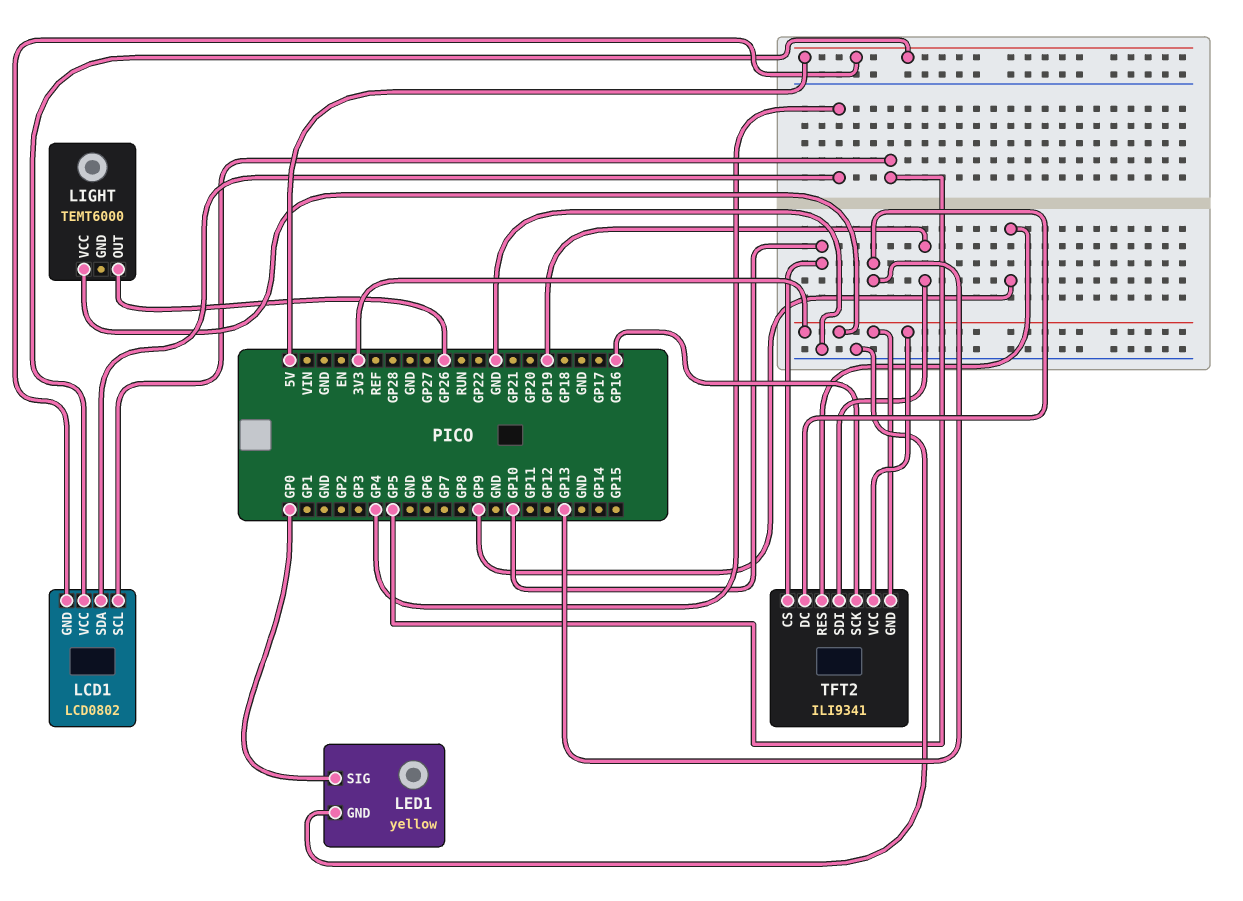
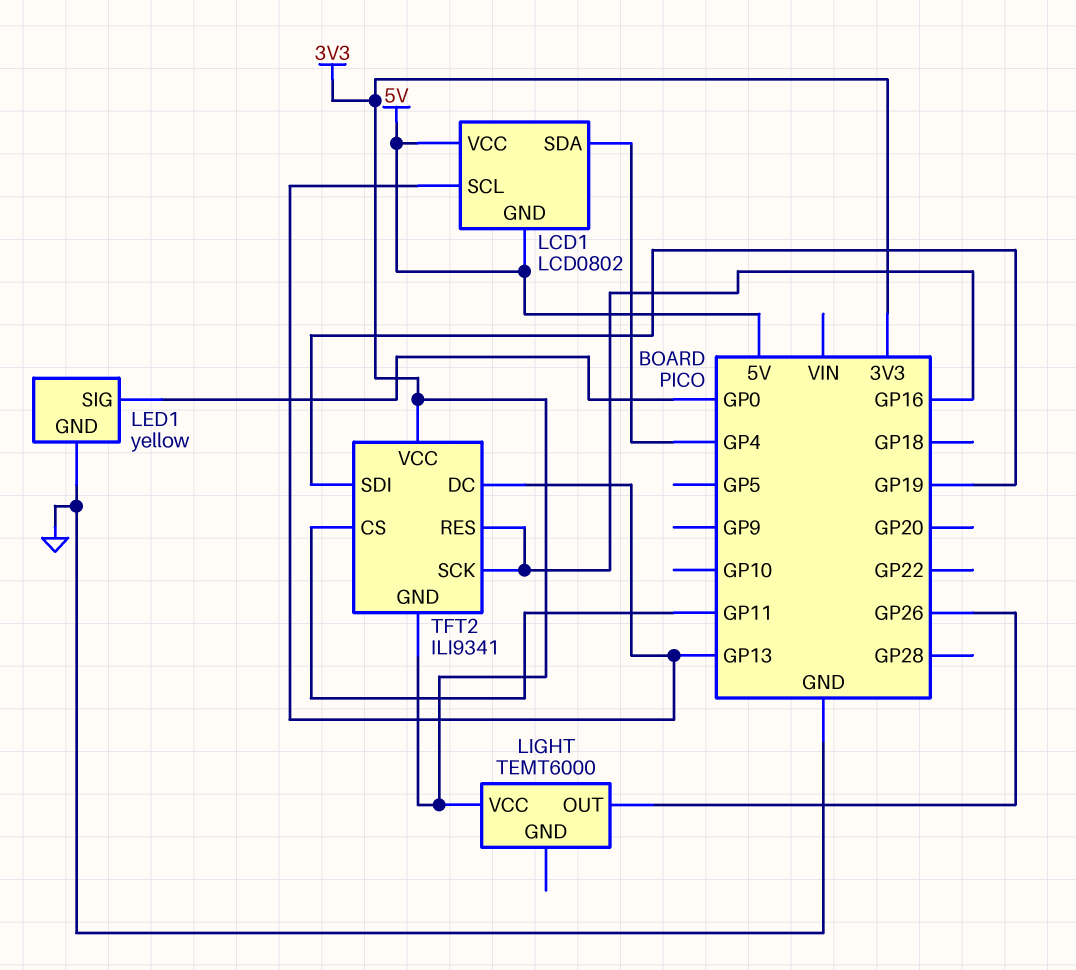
LCD1 pin SCL: GP5 -> GP13
TFT2 pin CS: GP10 -> GP11
TFT2 pin RES: GP9 -> GP16

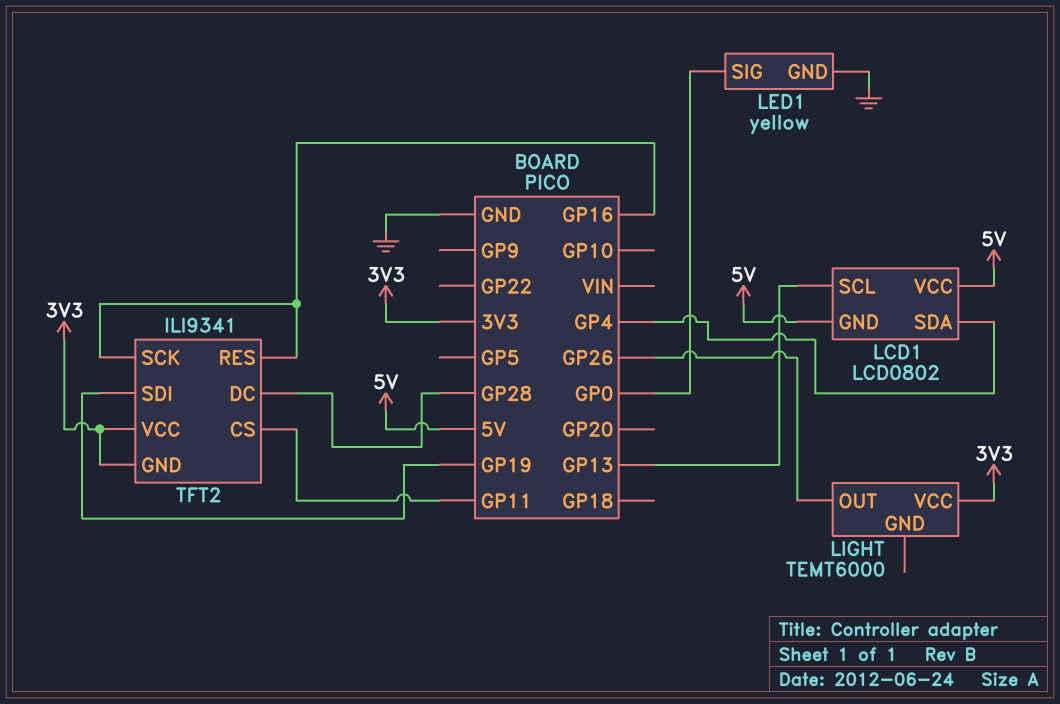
TFT2 pin DC: GP13 -> GP28

